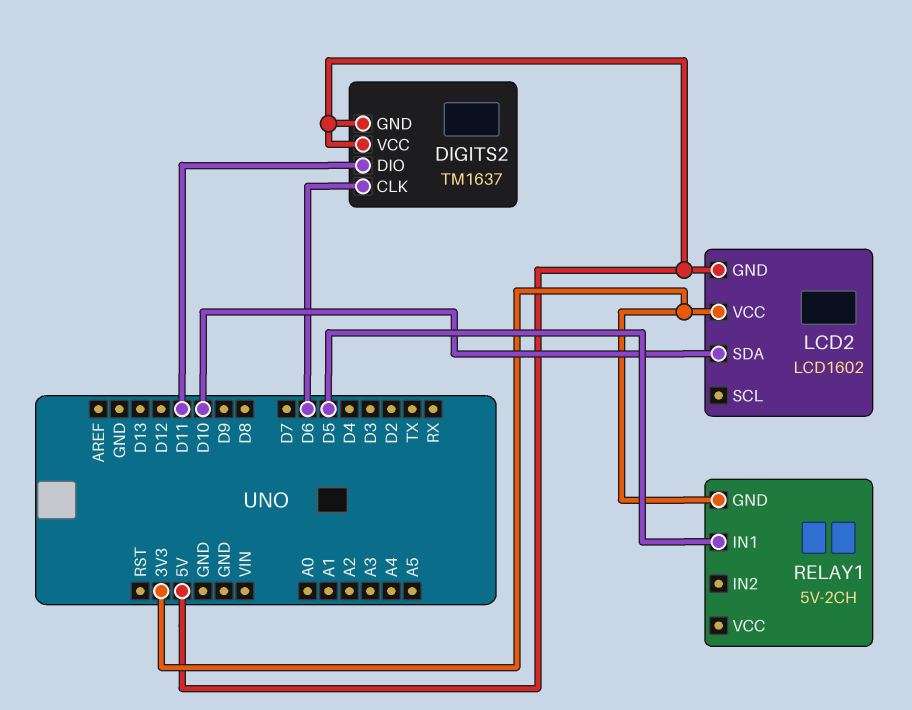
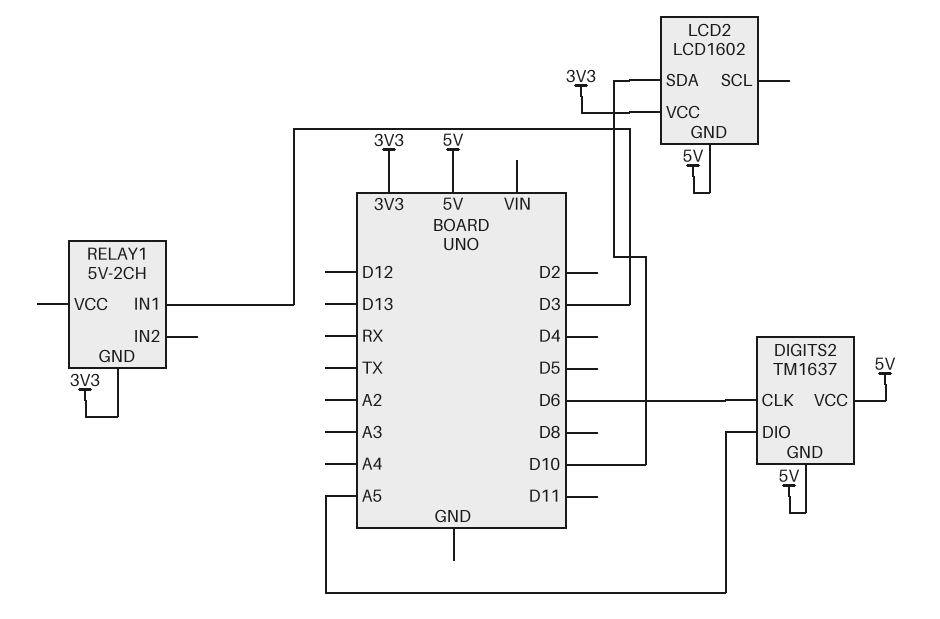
DIGITS2 pin DIO: D11 -> A5
RELAY1 pin IN1: D5 -> D3

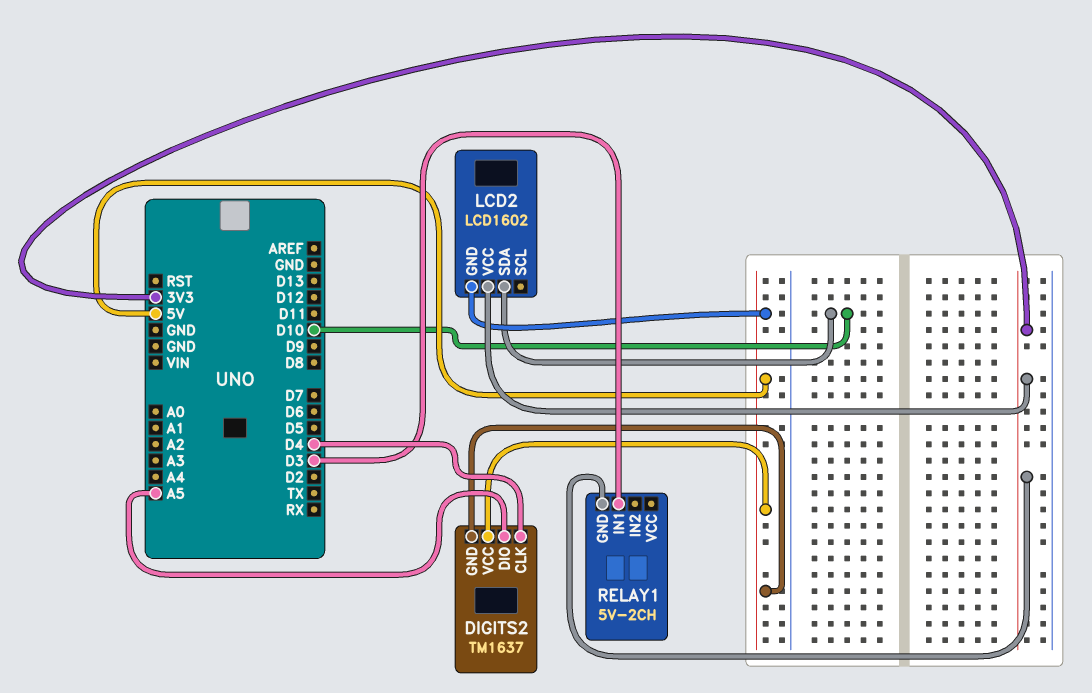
DIGITS2 pin CLK: D6 -> D4

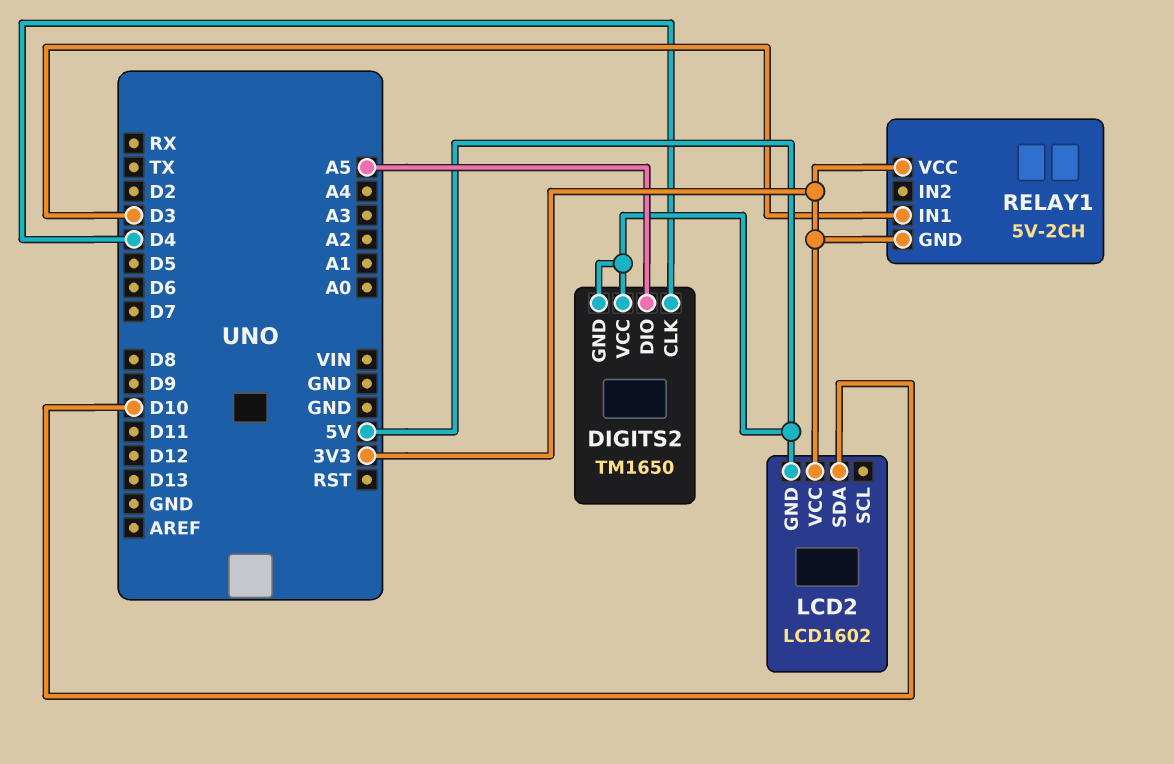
DIGITS2: TM1637 -> TM1650
RELAY1 pin VCC: none -> 3V3

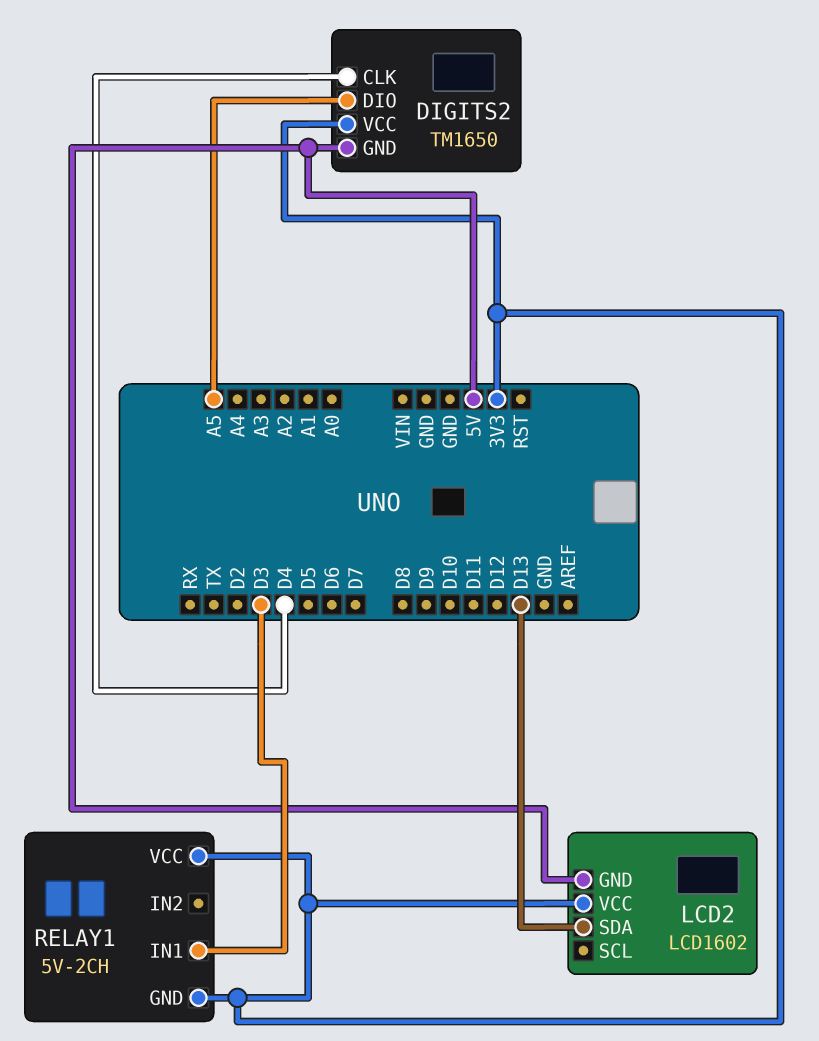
DIGITS2 pin VCC: 5V -> 3V3
LCD2 pin SDA: D10 -> D13

